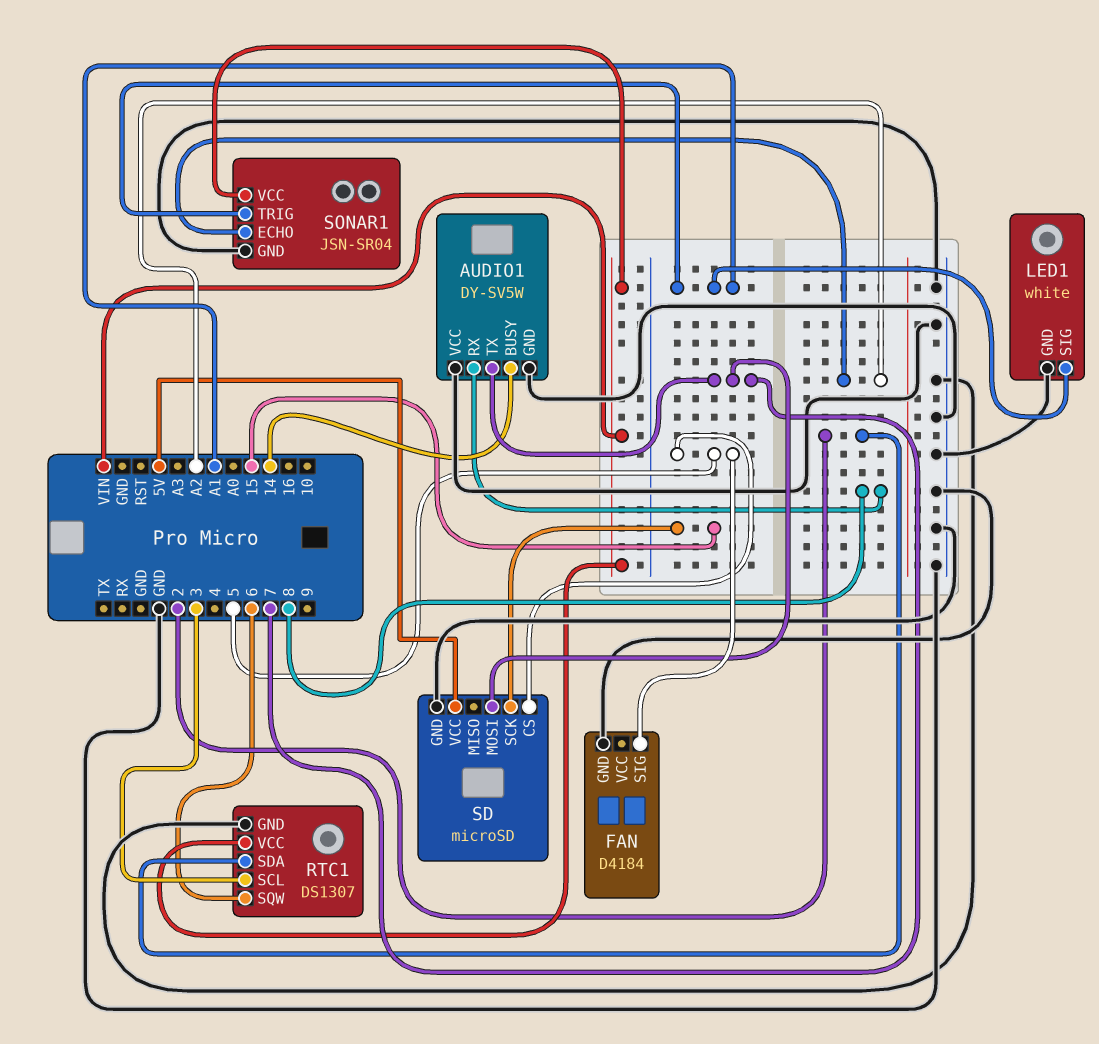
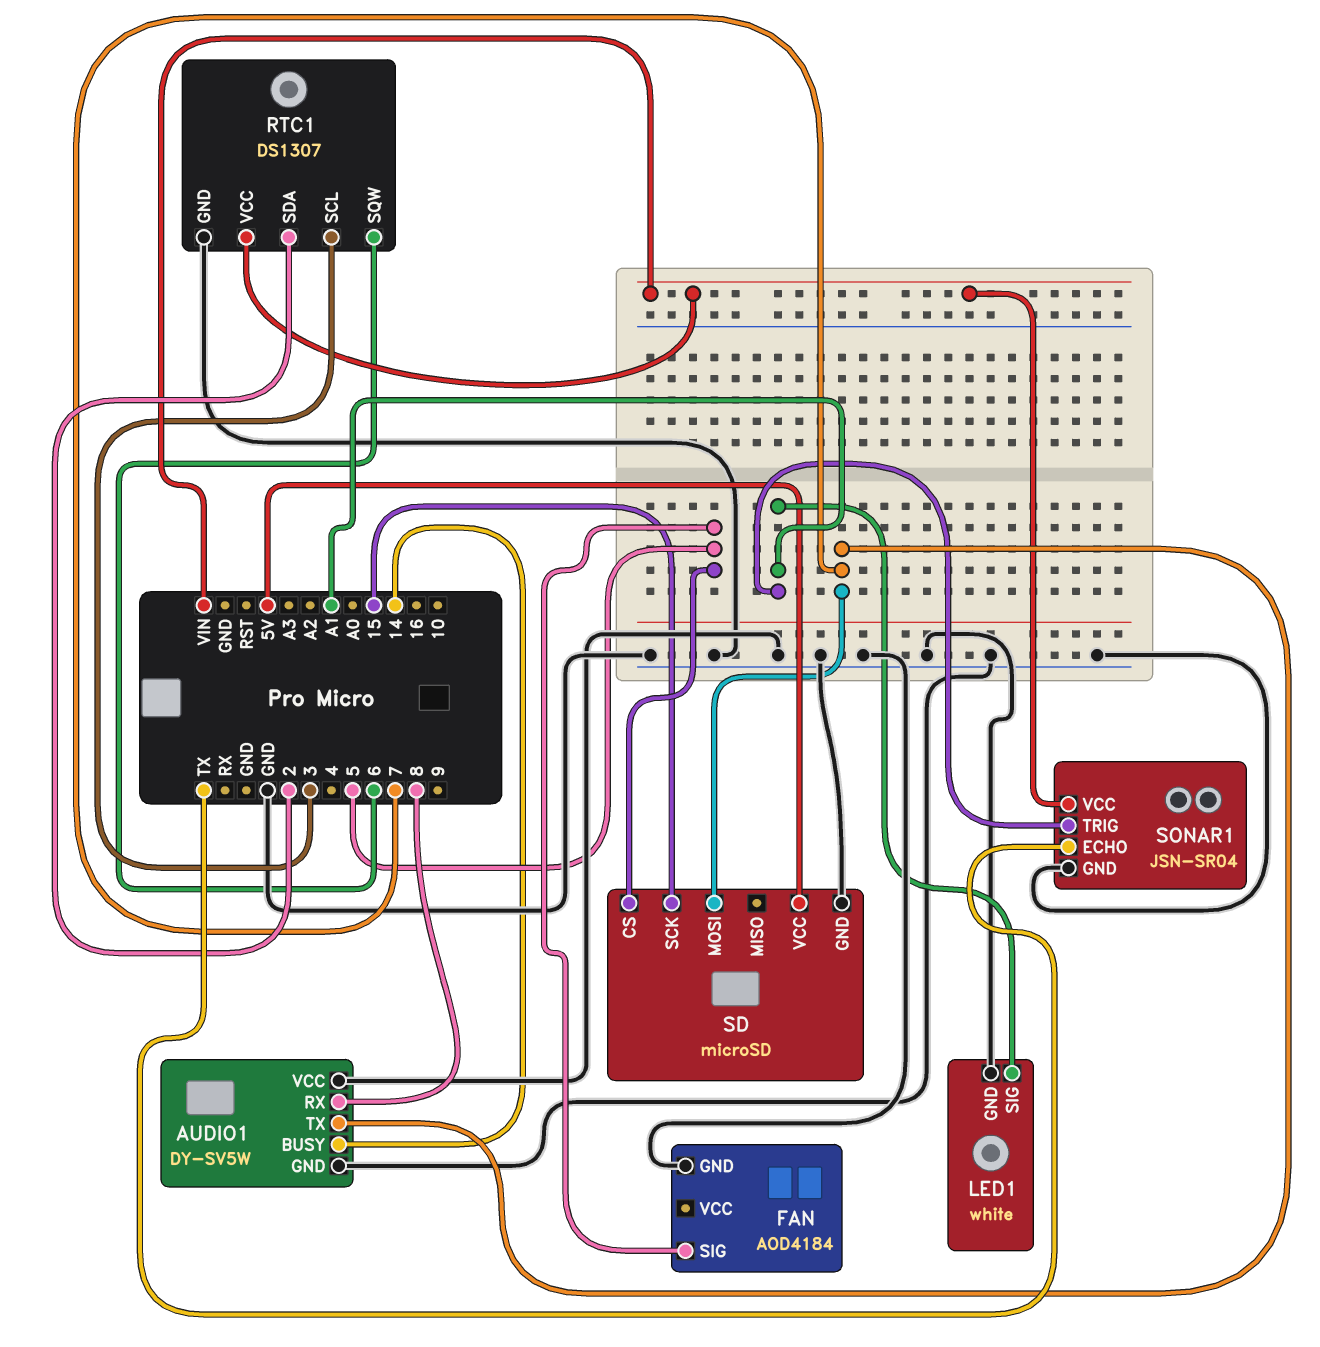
FAN: D4184 -> AOD4184
SONAR1 pin ECHO: A2 -> TX

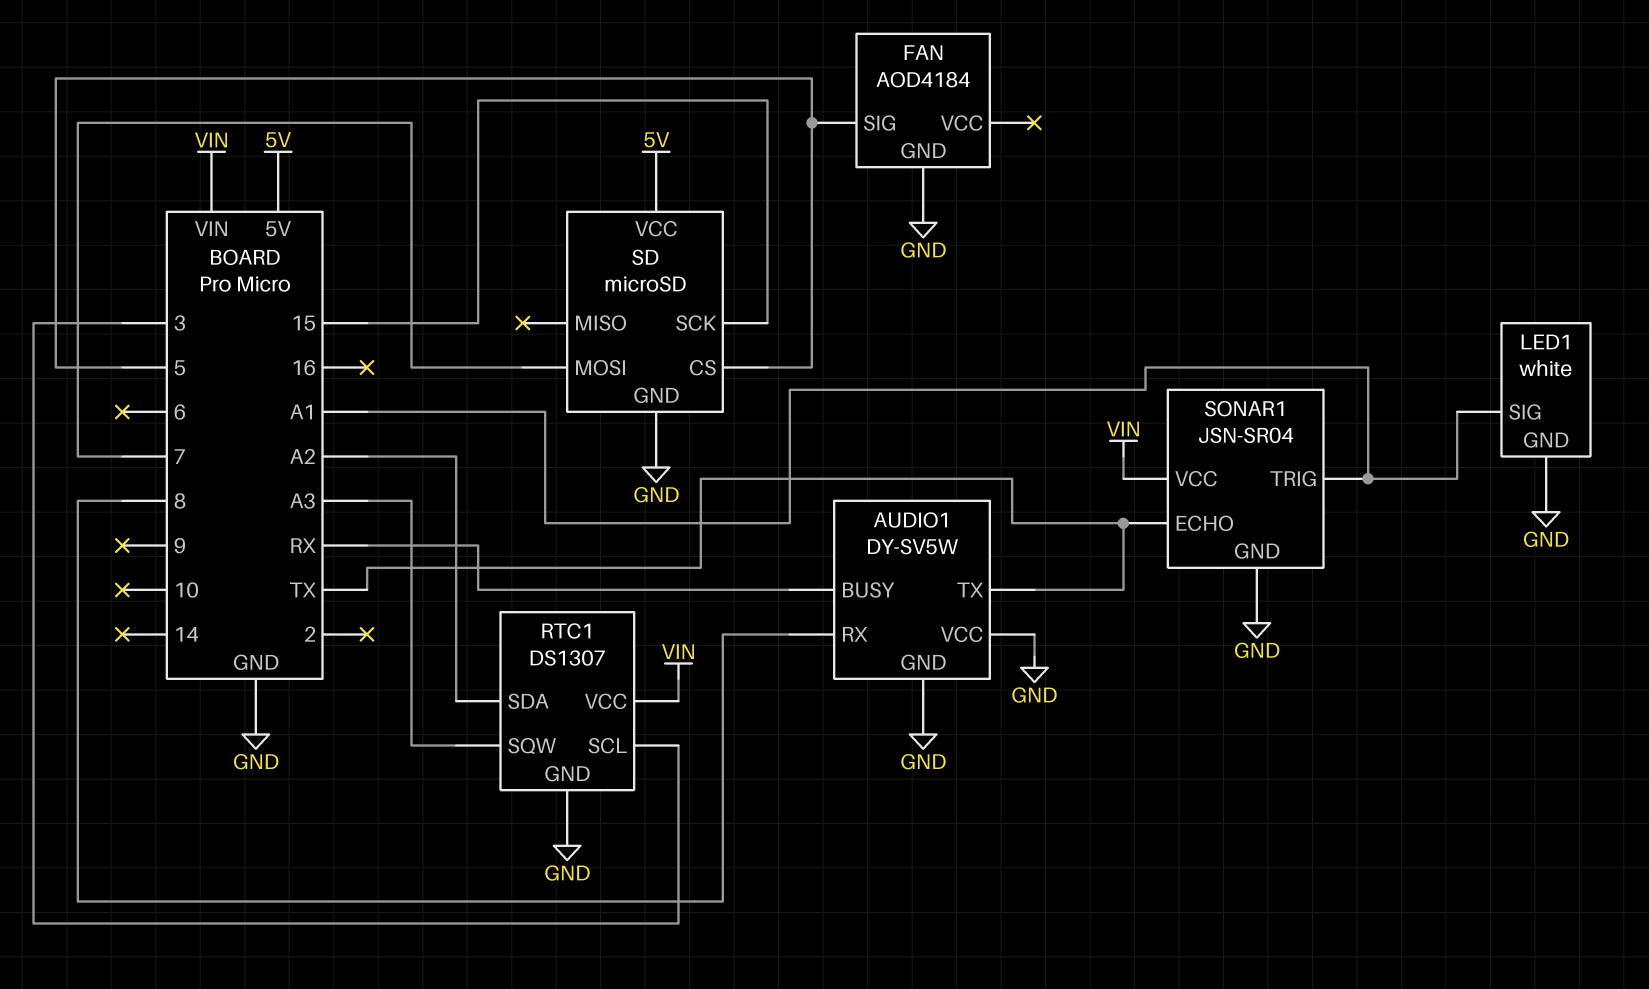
AUDIO1 pin BUSY: 14 -> RX
AUDIO1 pin TX: 7 -> TX
RTC1 pin SDA: 2 -> A2
RTC1 pin SQW: 6 -> A3

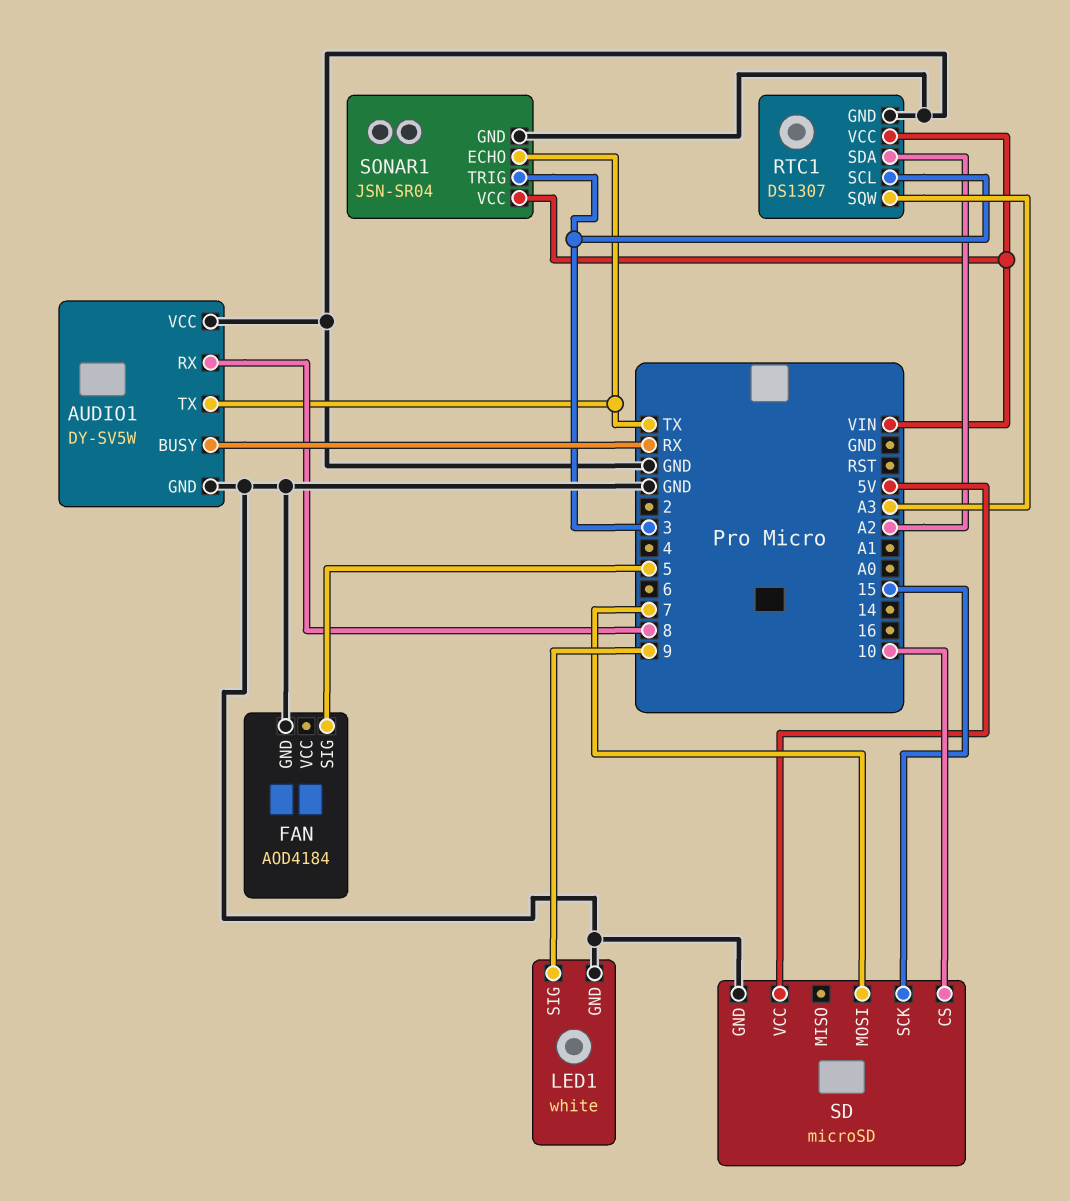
LED1 pin SIG: A1 -> 9
SD pin CS: 5 -> 10
SONAR1 pin TRIG: A1 -> 3

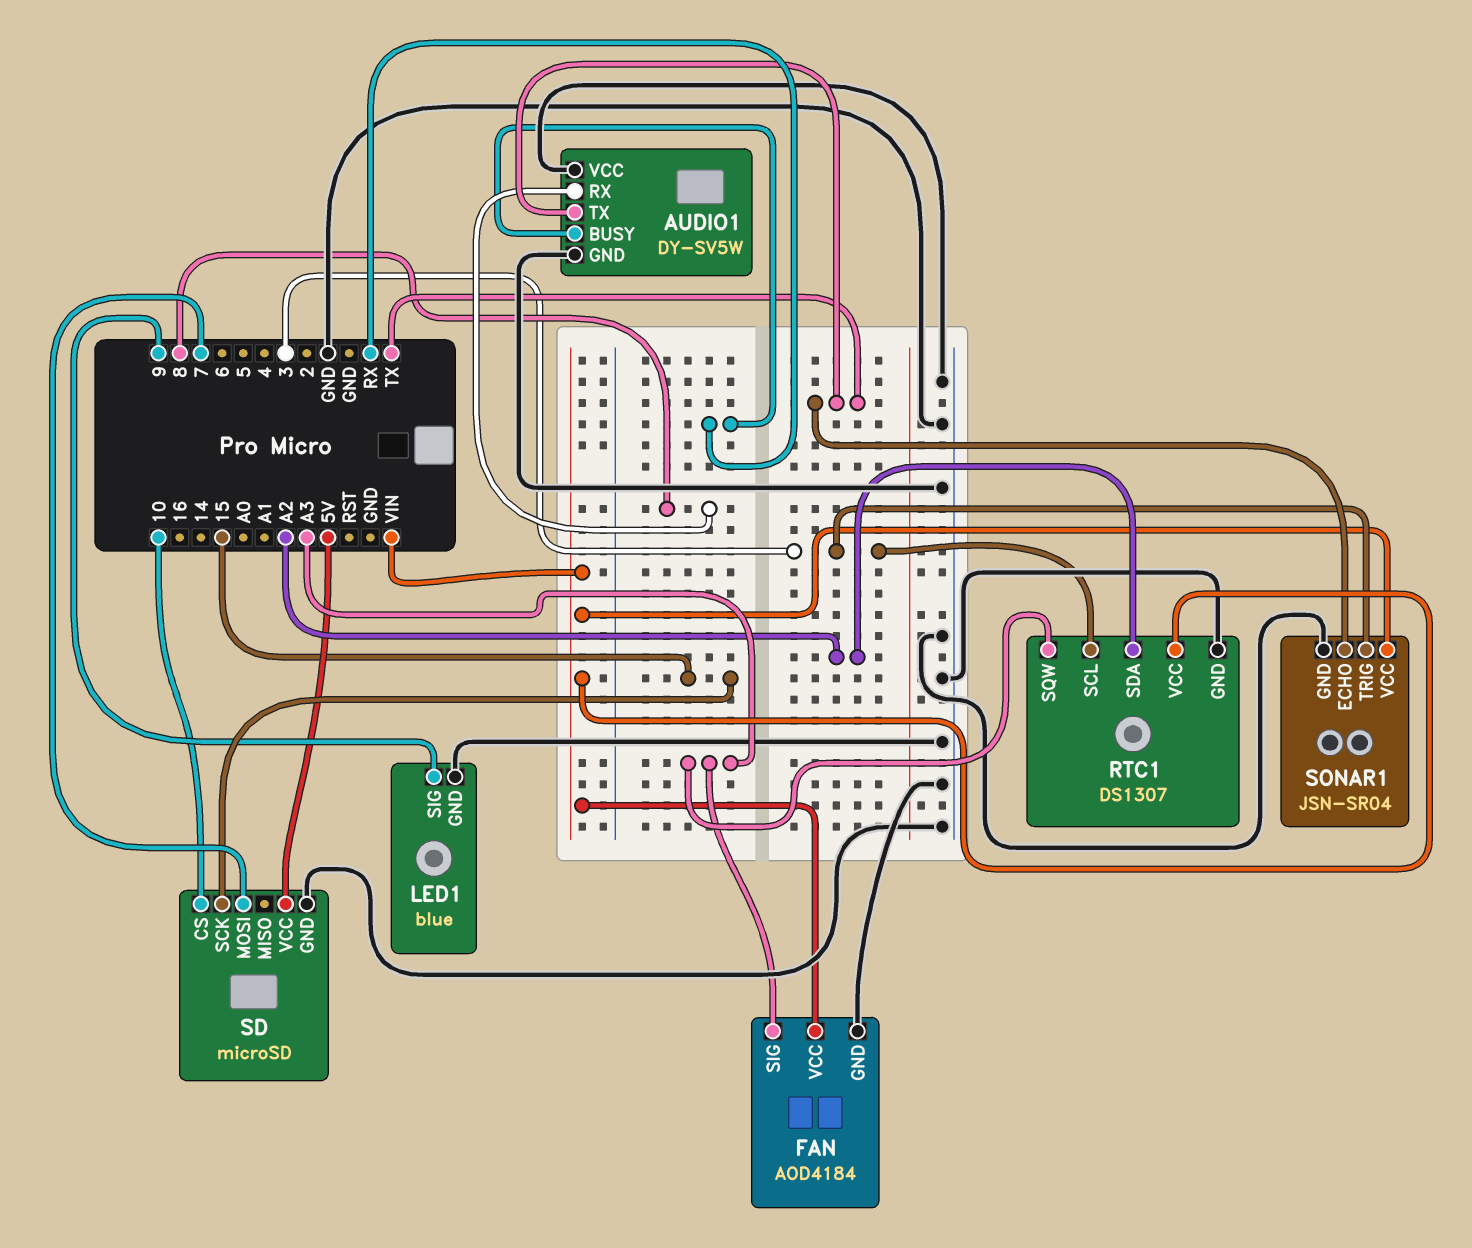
FAN pin SIG: 5 -> A3
FAN pin VCC: none -> VIN
LED1: white -> blue

